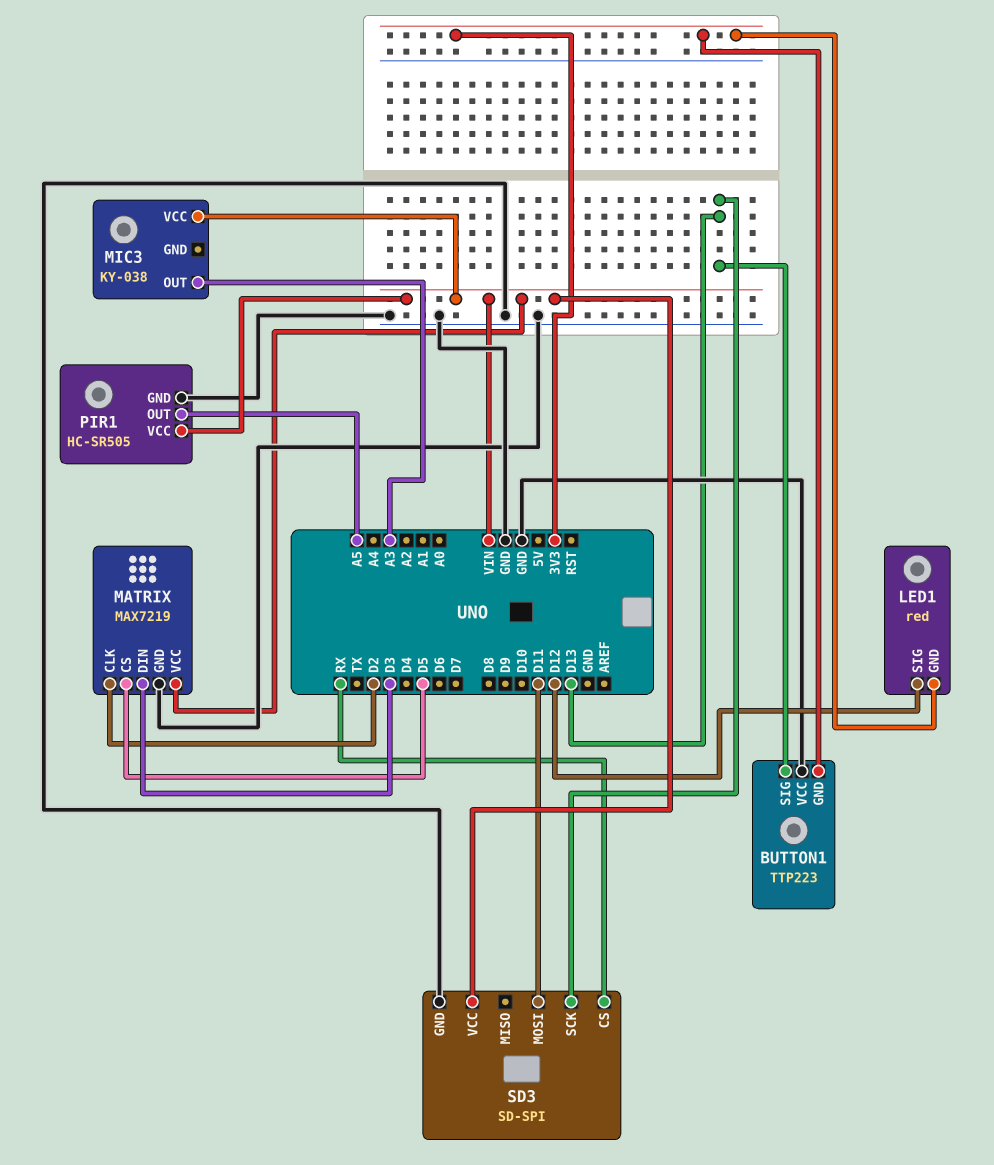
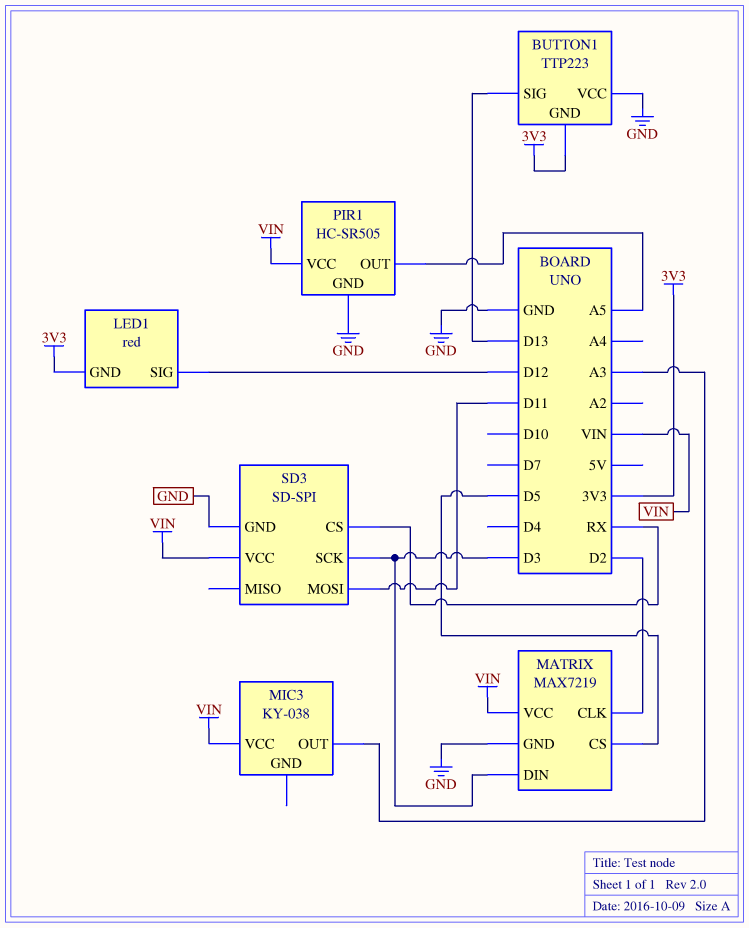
SD3 pin SCK: D13 -> D3

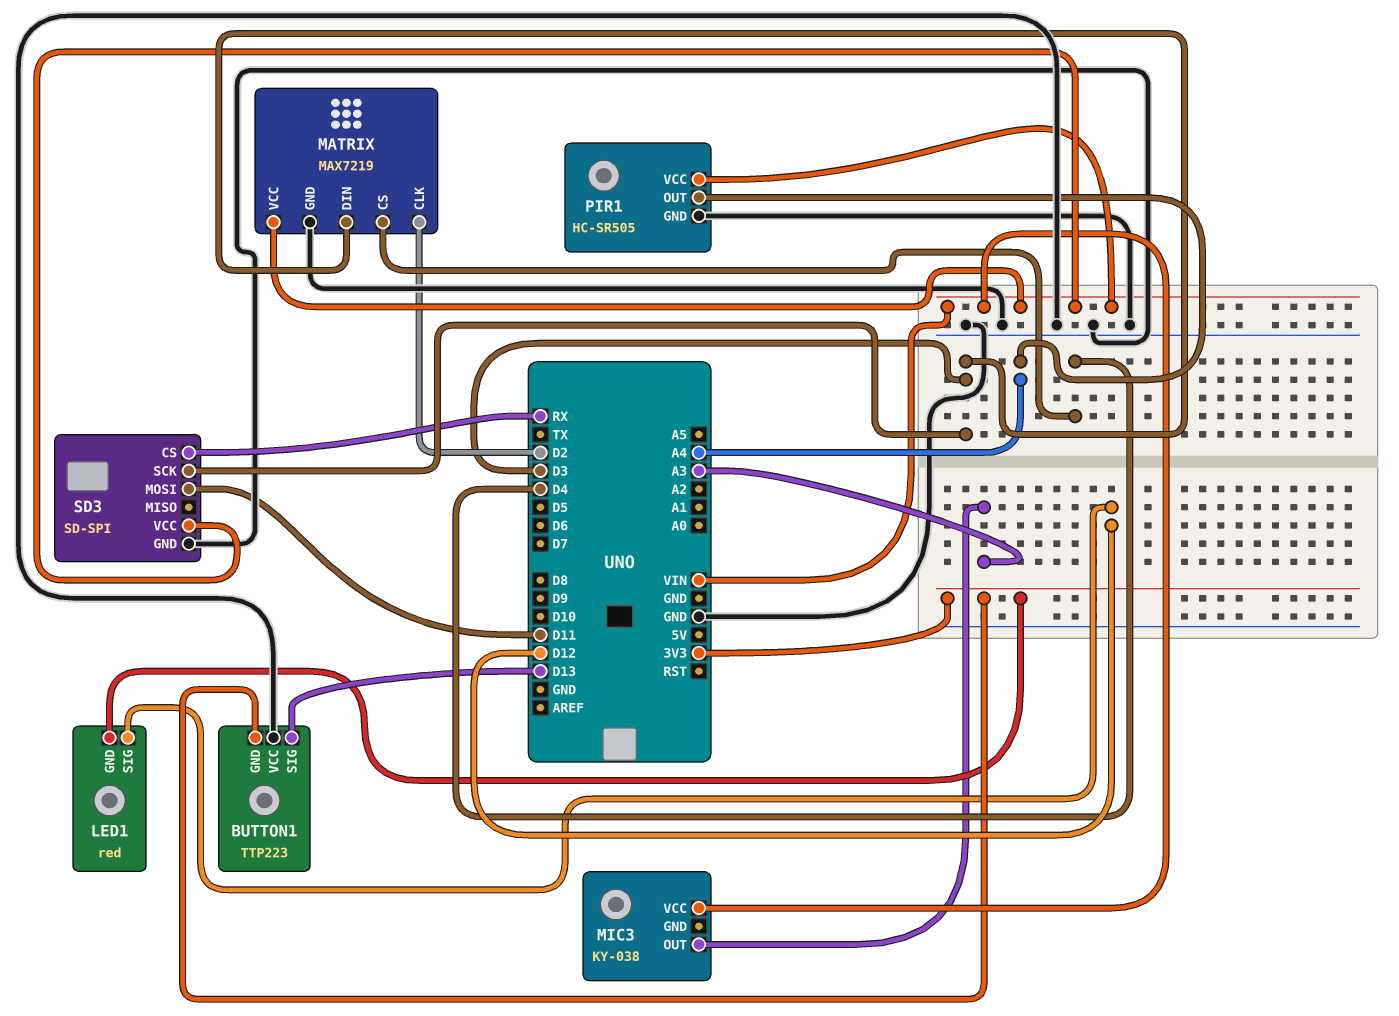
MATRIX pin CS: D5 -> D4
PIR1 pin OUT: A5 -> A4

